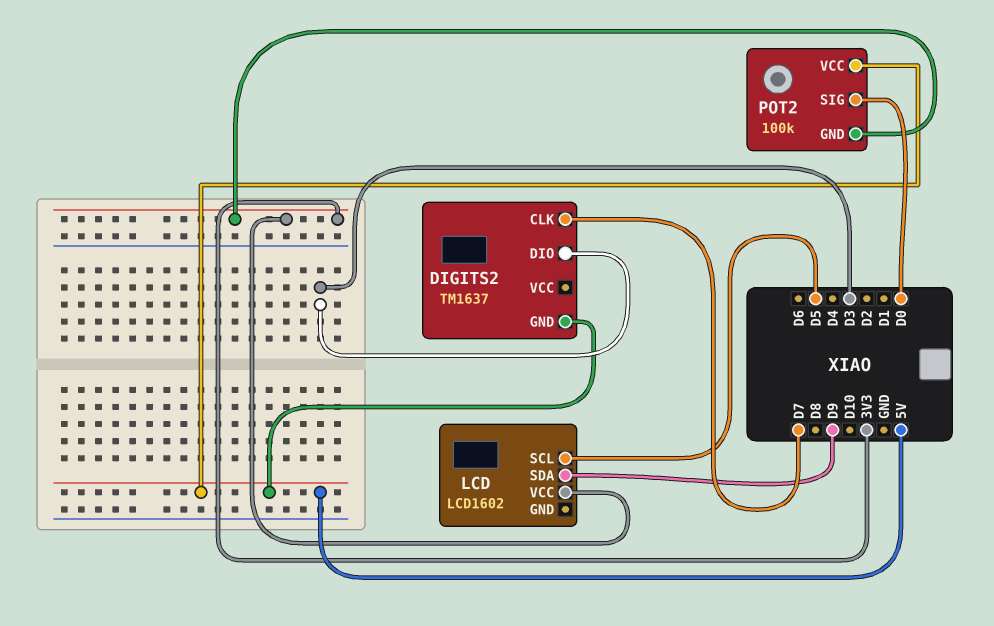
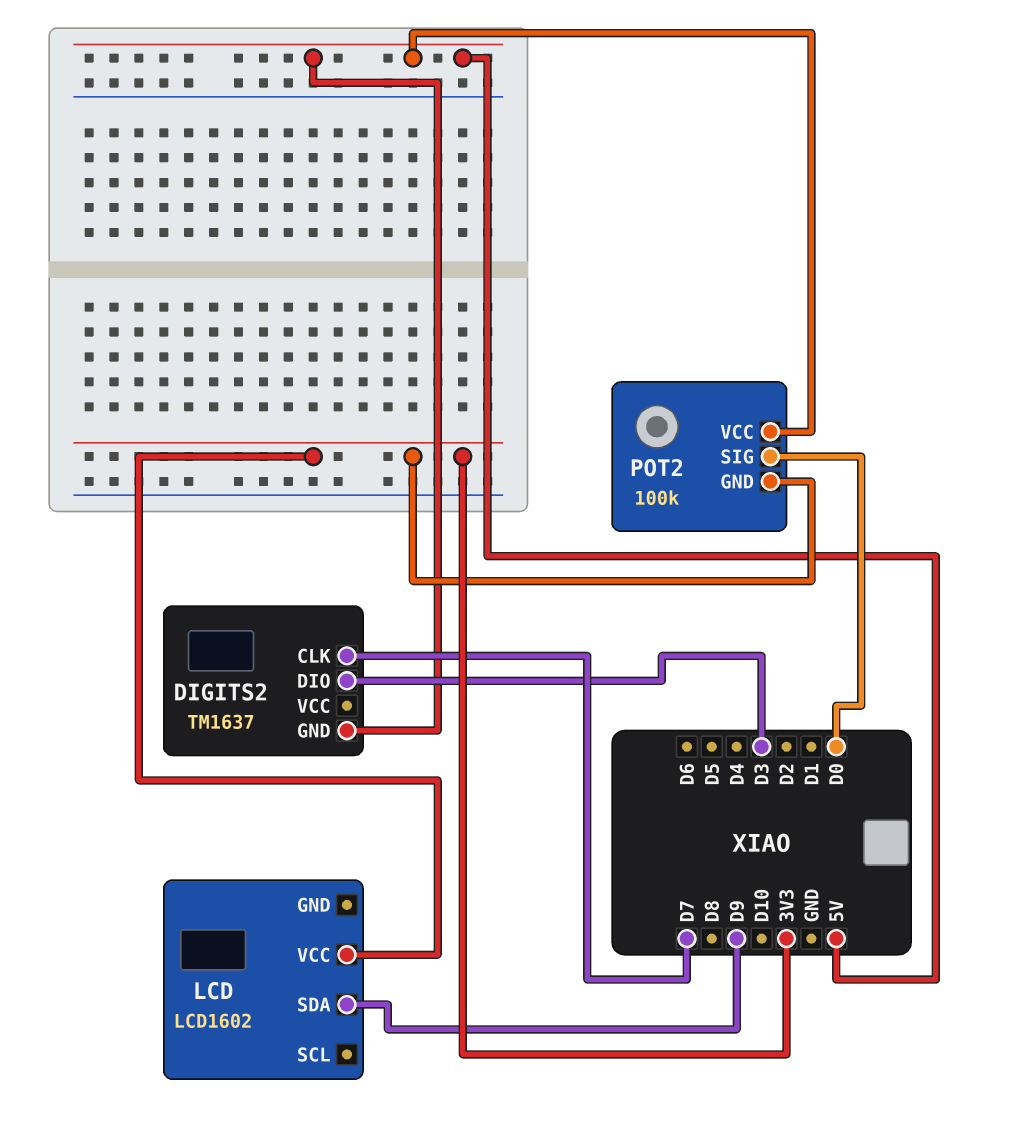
LCD pin SCL: D5 -> none

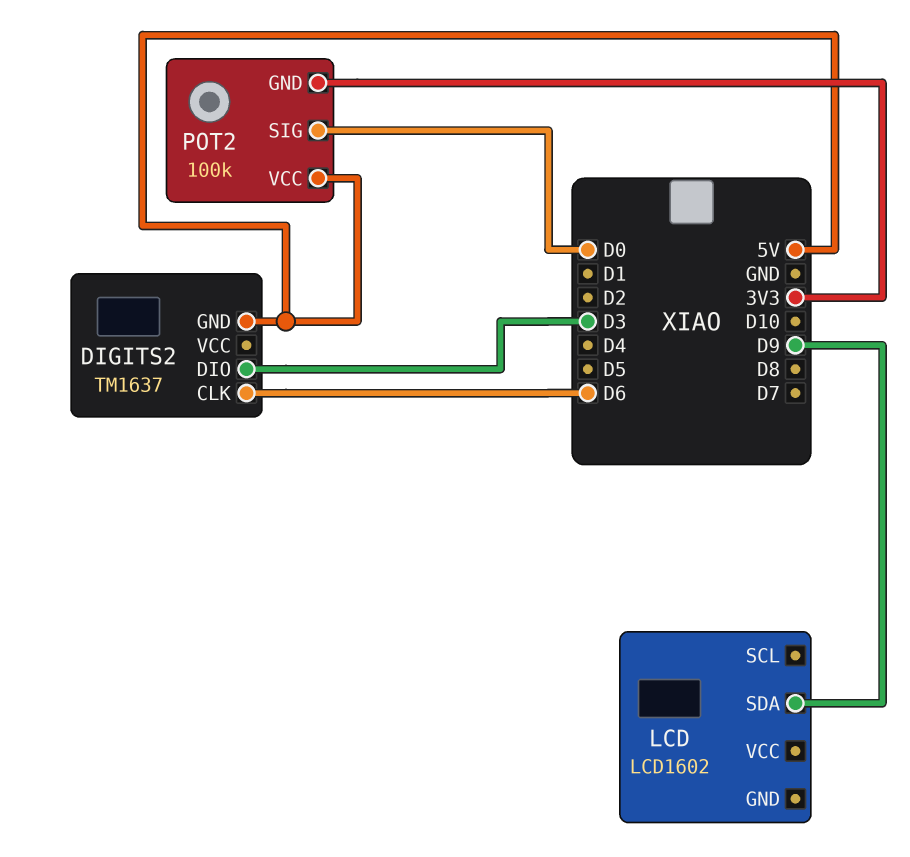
DIGITS2 pin CLK: D7 -> D6
LCD pin VCC: 3V3 -> none

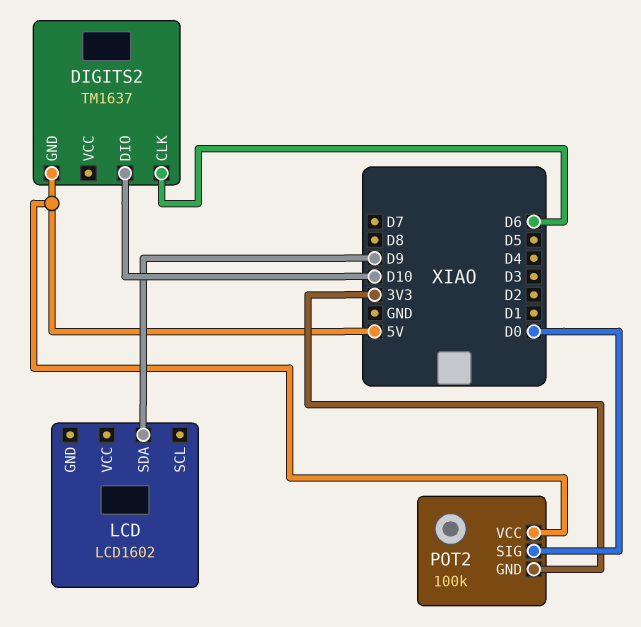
DIGITS2 pin DIO: D3 -> D10

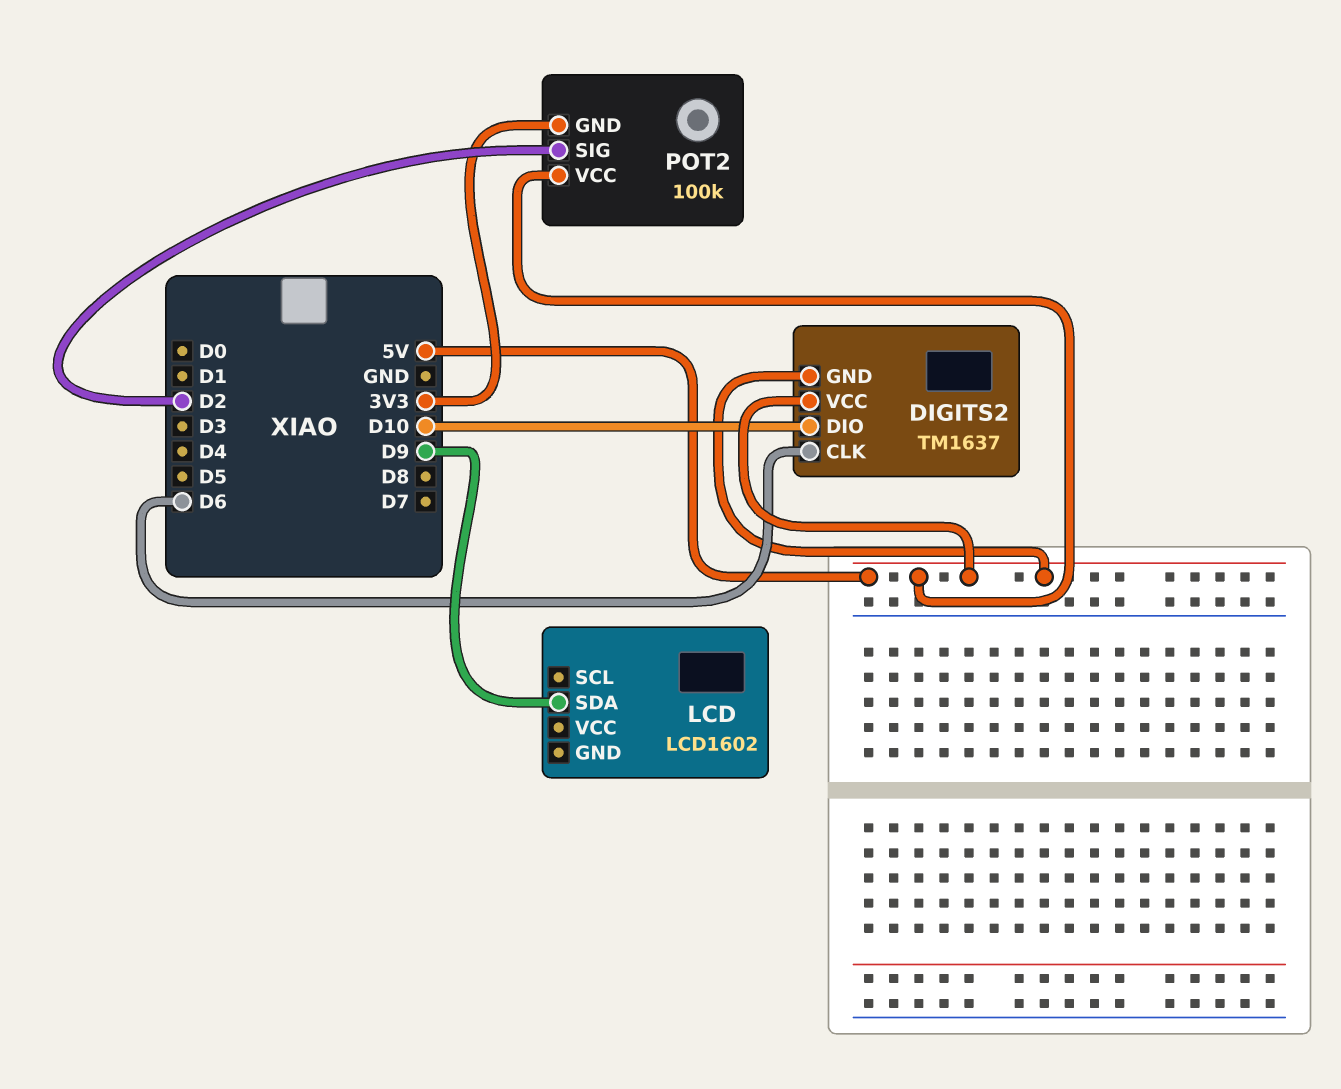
DIGITS2 pin VCC: none -> 5V
POT2 pin SIG: D0 -> D2

